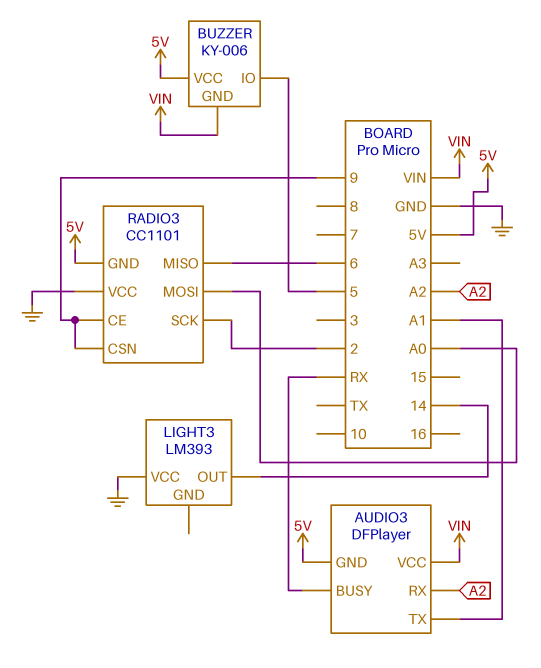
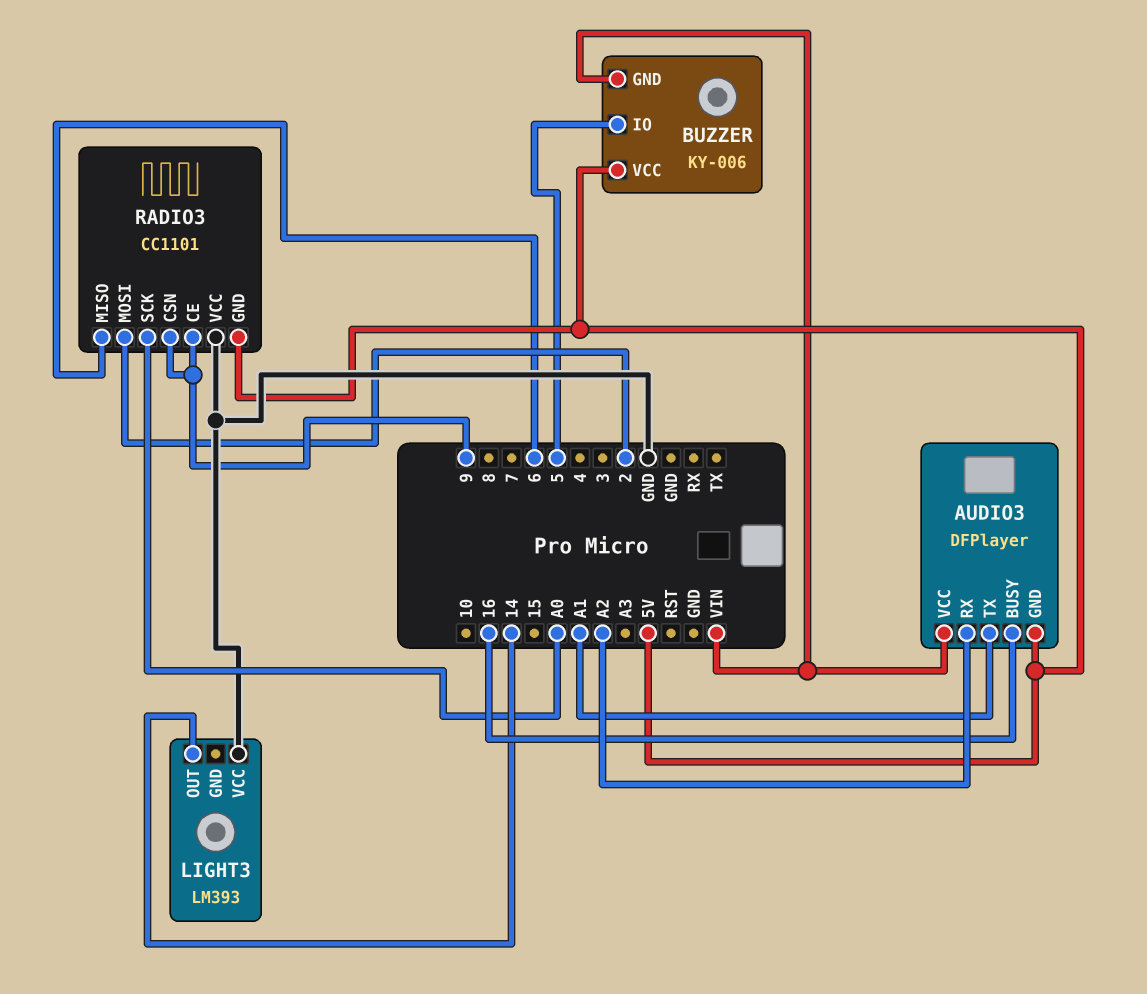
AUDIO3 pin BUSY: RX -> 16
RADIO3 pin MOSI: A0 -> 2
RADIO3 pin SCK: 2 -> A0

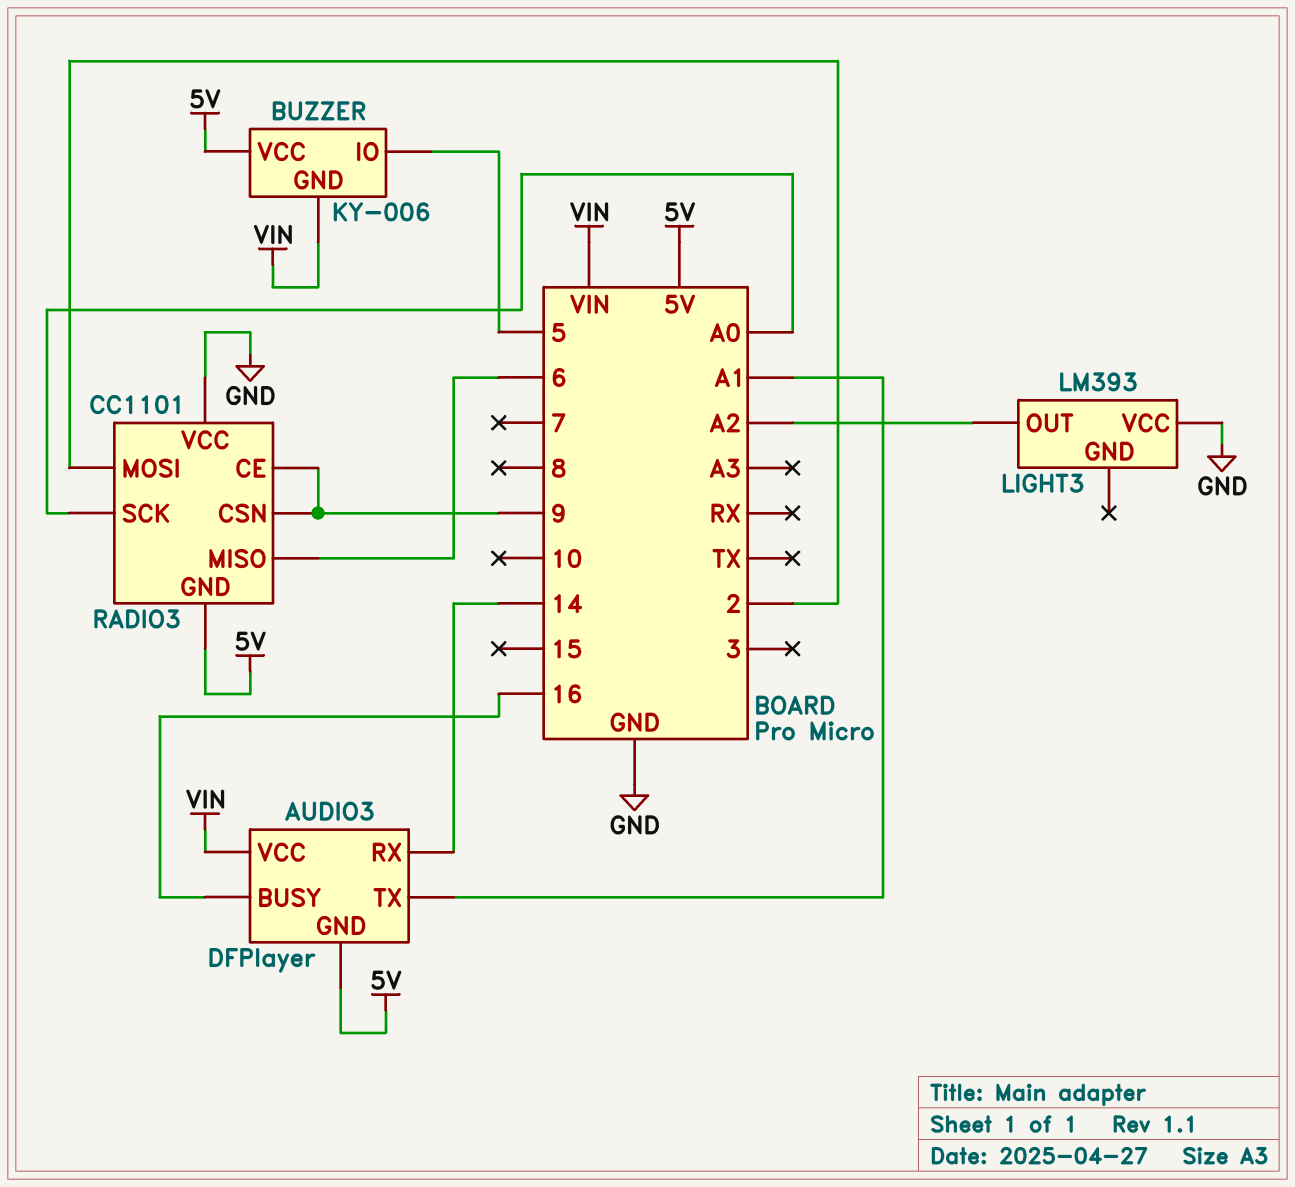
AUDIO3 pin RX: A2 -> 14
LIGHT3 pin OUT: 14 -> A2

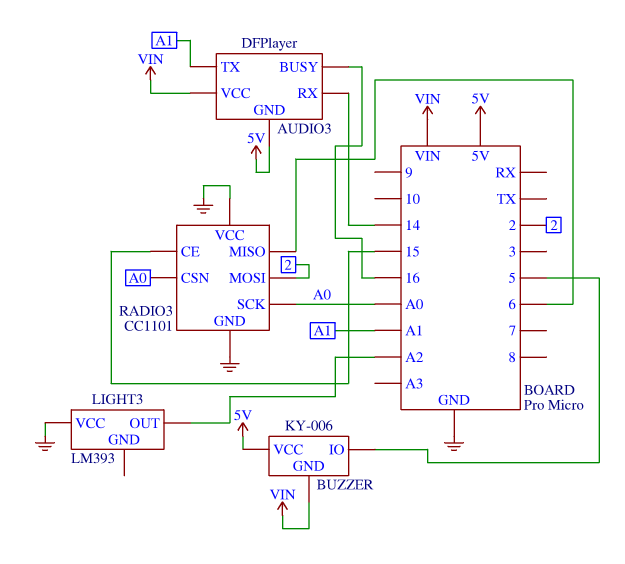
RADIO3 pin CE: 9 -> 15
RADIO3 pin CSN: 9 -> A0
RADIO3 pin GND: 5V -> GND

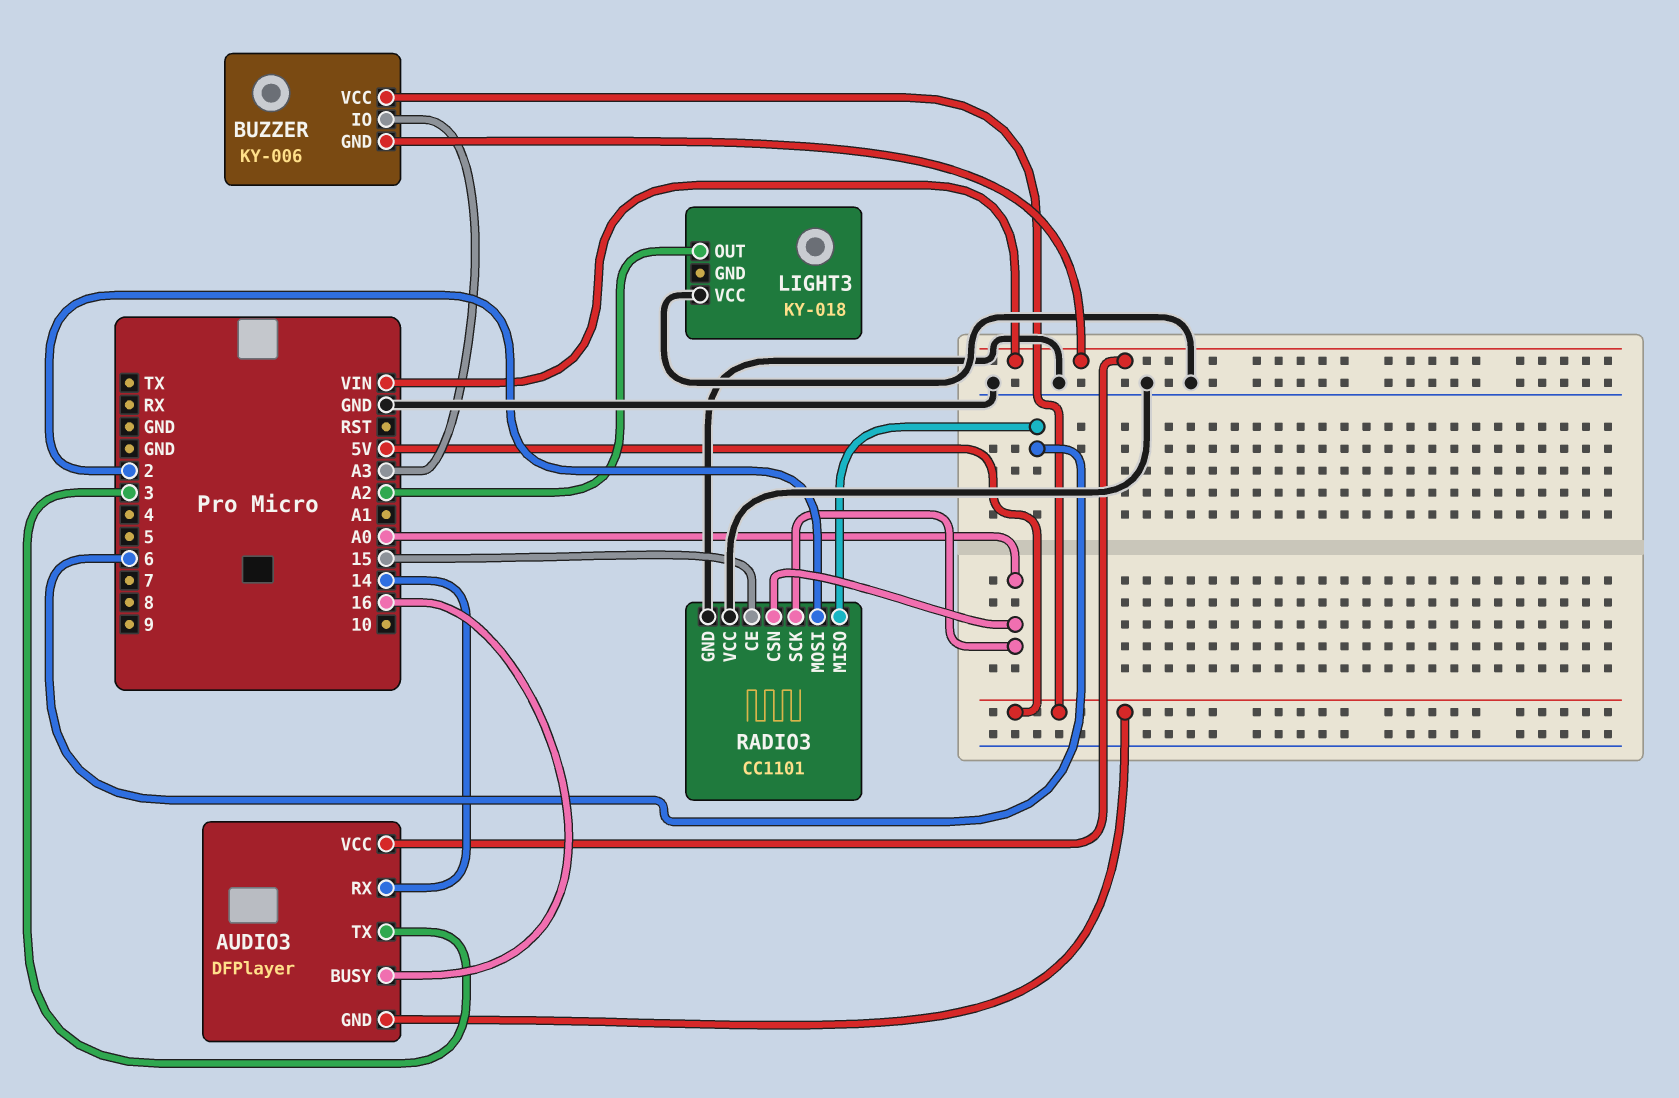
AUDIO3 pin TX: A1 -> 3
BUZZER pin IO: 5 -> A3
LIGHT3: LM393 -> KY-018

